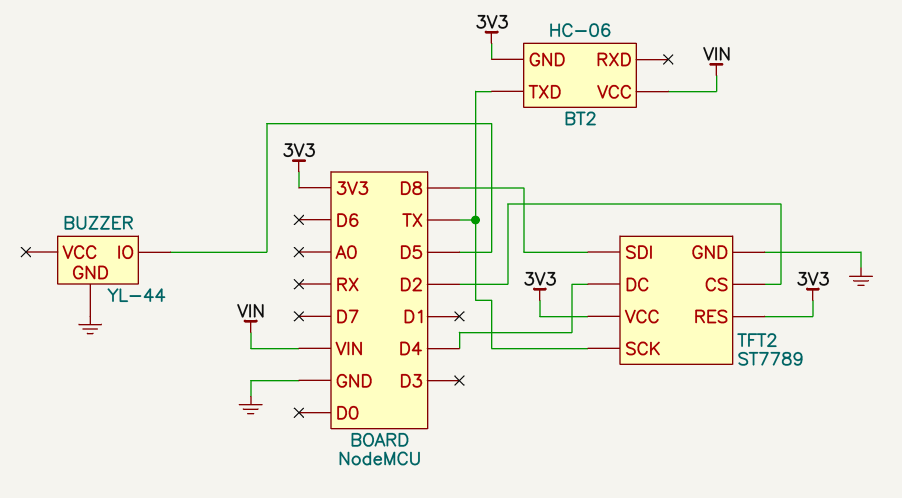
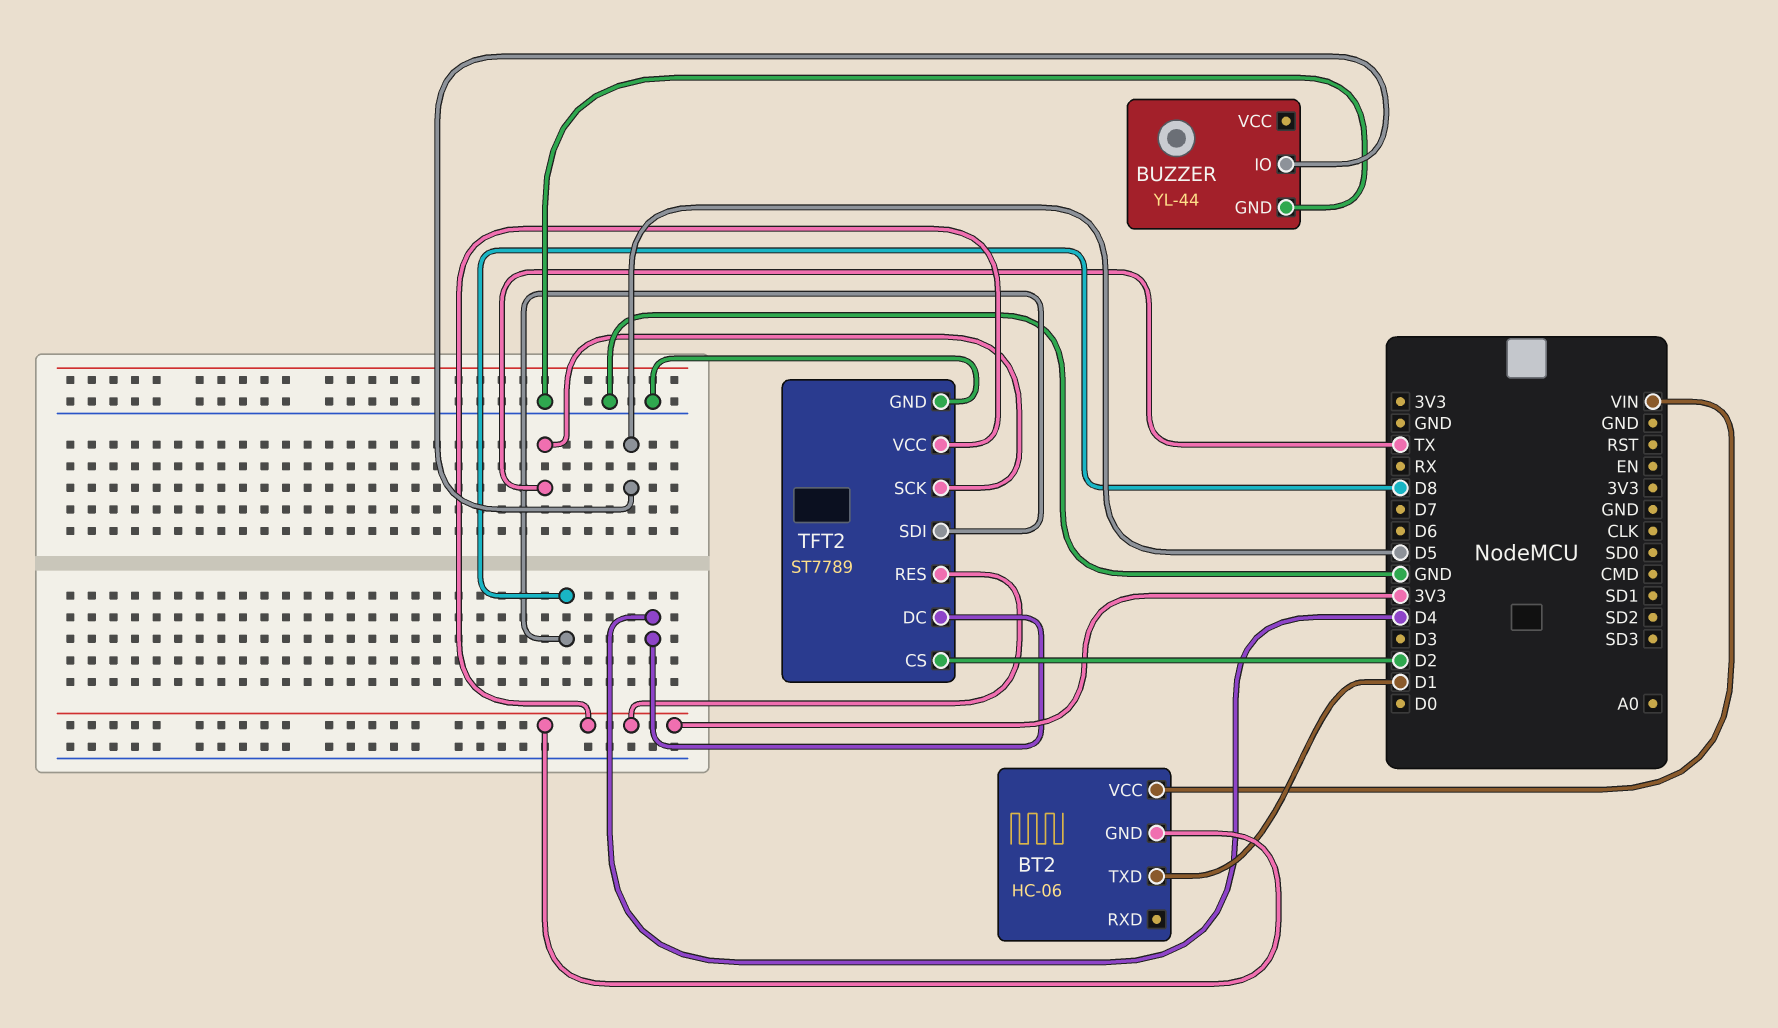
BT2 pin TXD: TX -> D1

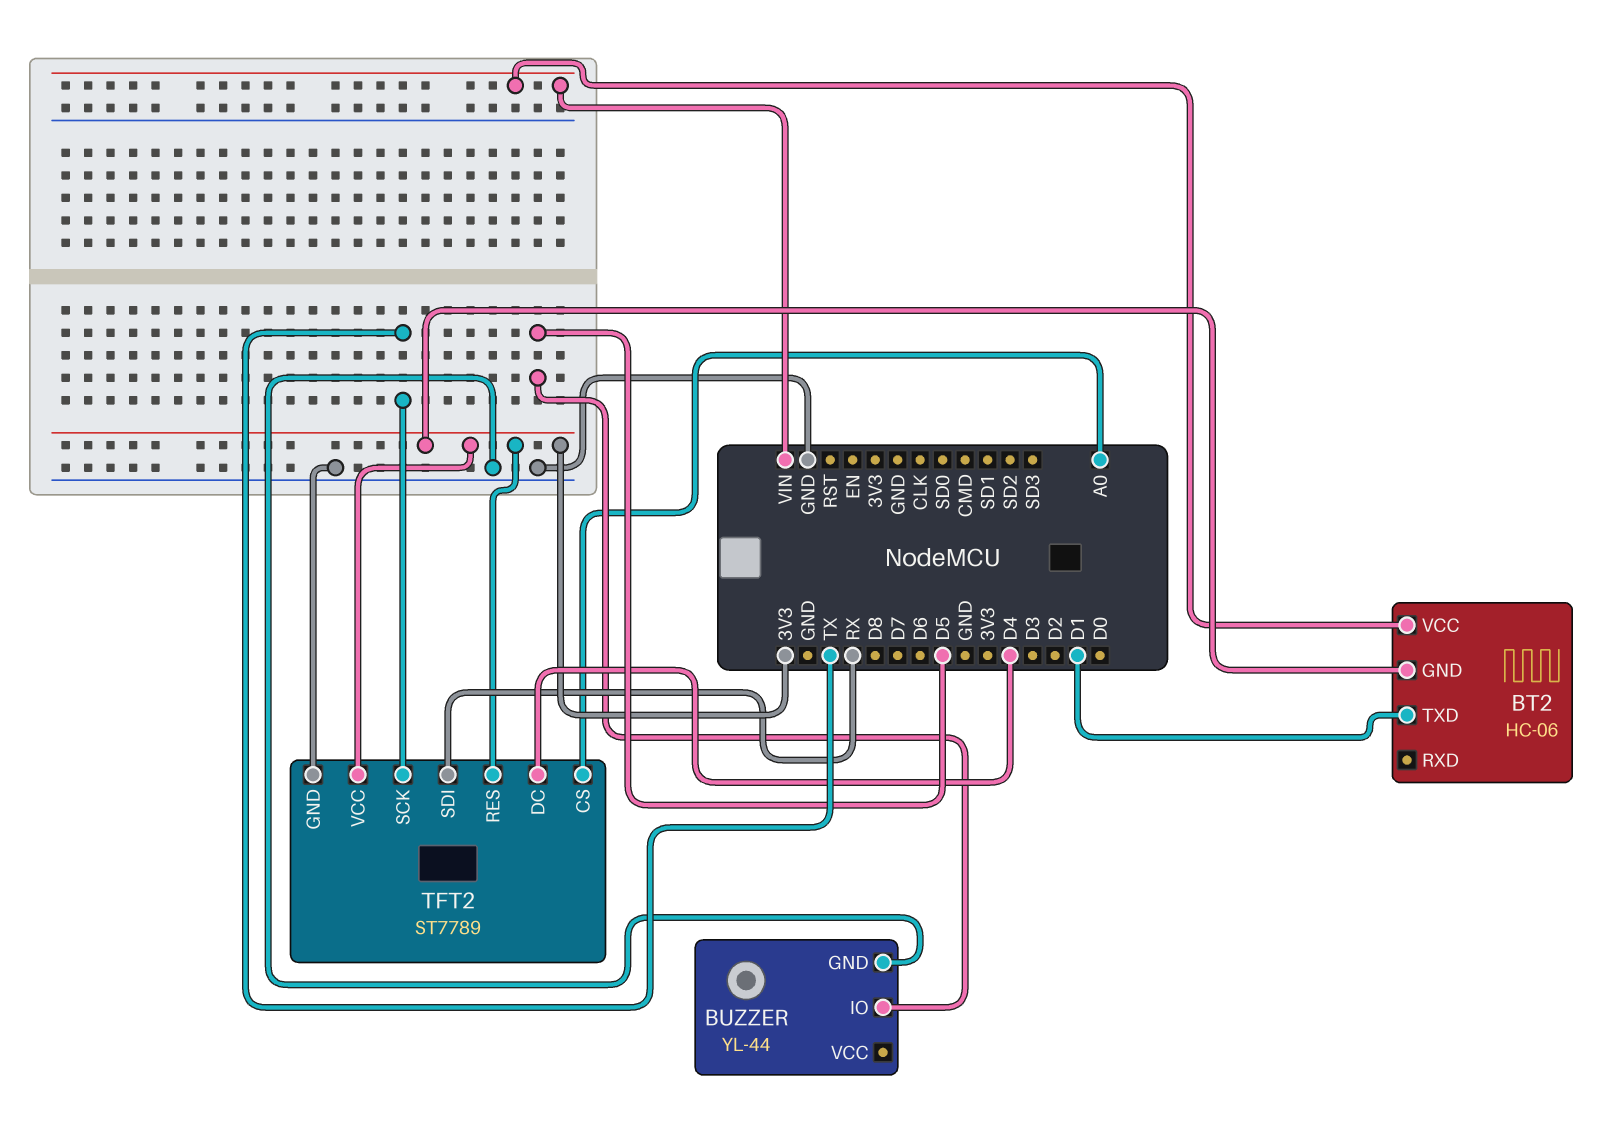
TFT2 pin CS: D2 -> A0
TFT2 pin SDI: D8 -> RX

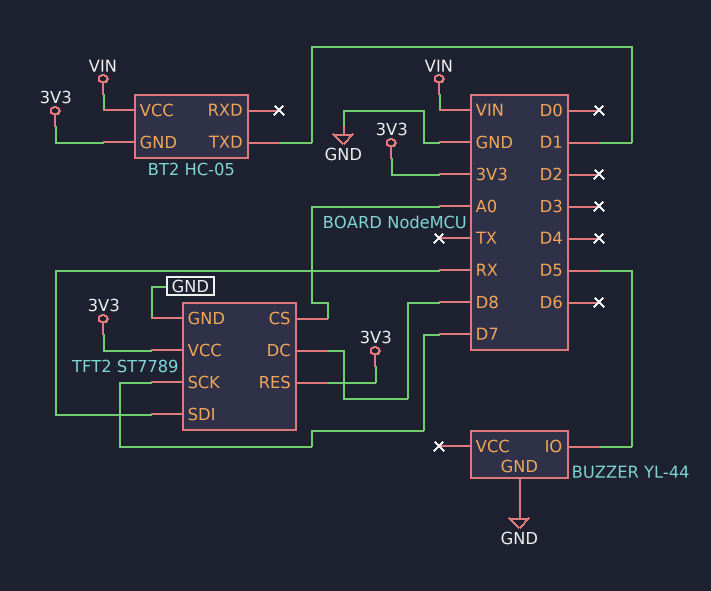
BT2: HC-06 -> HC-05
TFT2 pin DC: D4 -> D8
TFT2 pin SCK: TX -> D7

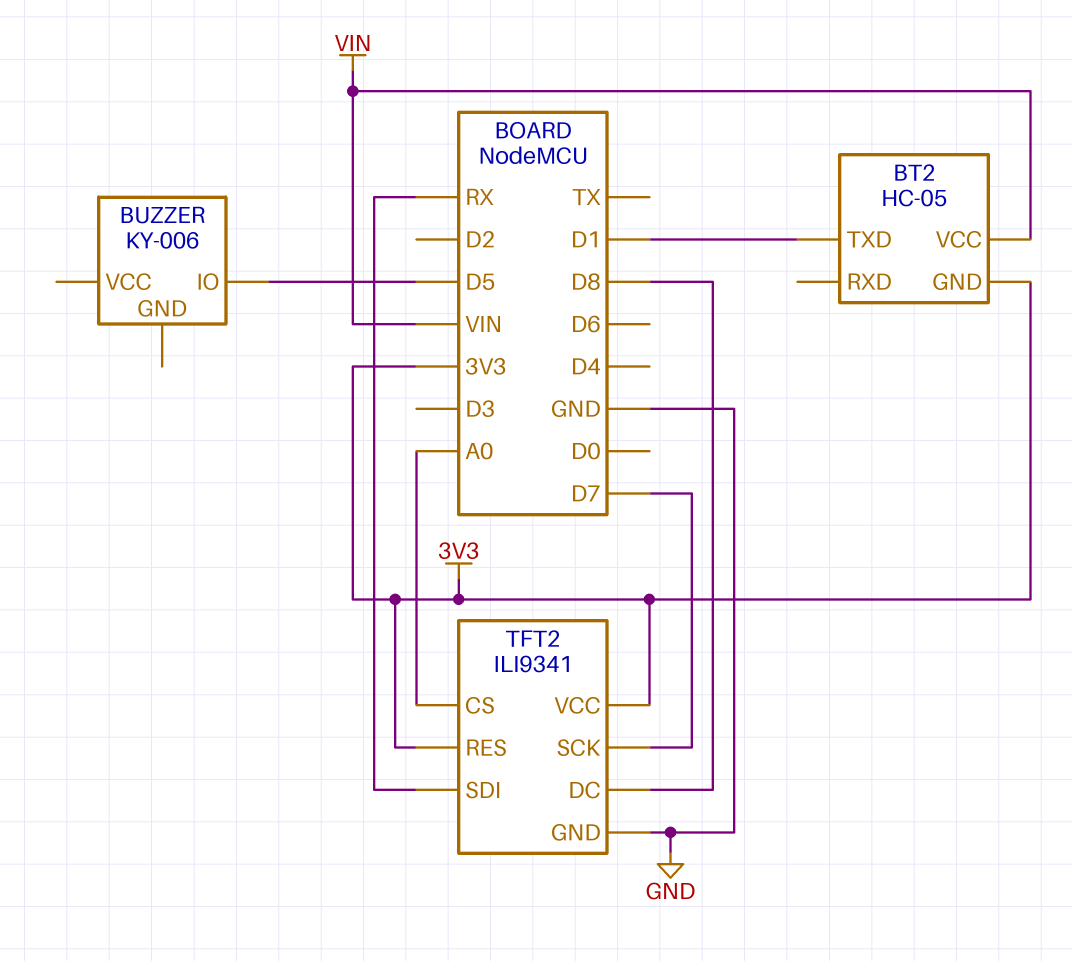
BUZZER: YL-44 -> KY-006
BUZZER pin GND: GND -> none
TFT2: ST7789 -> ILI9341

